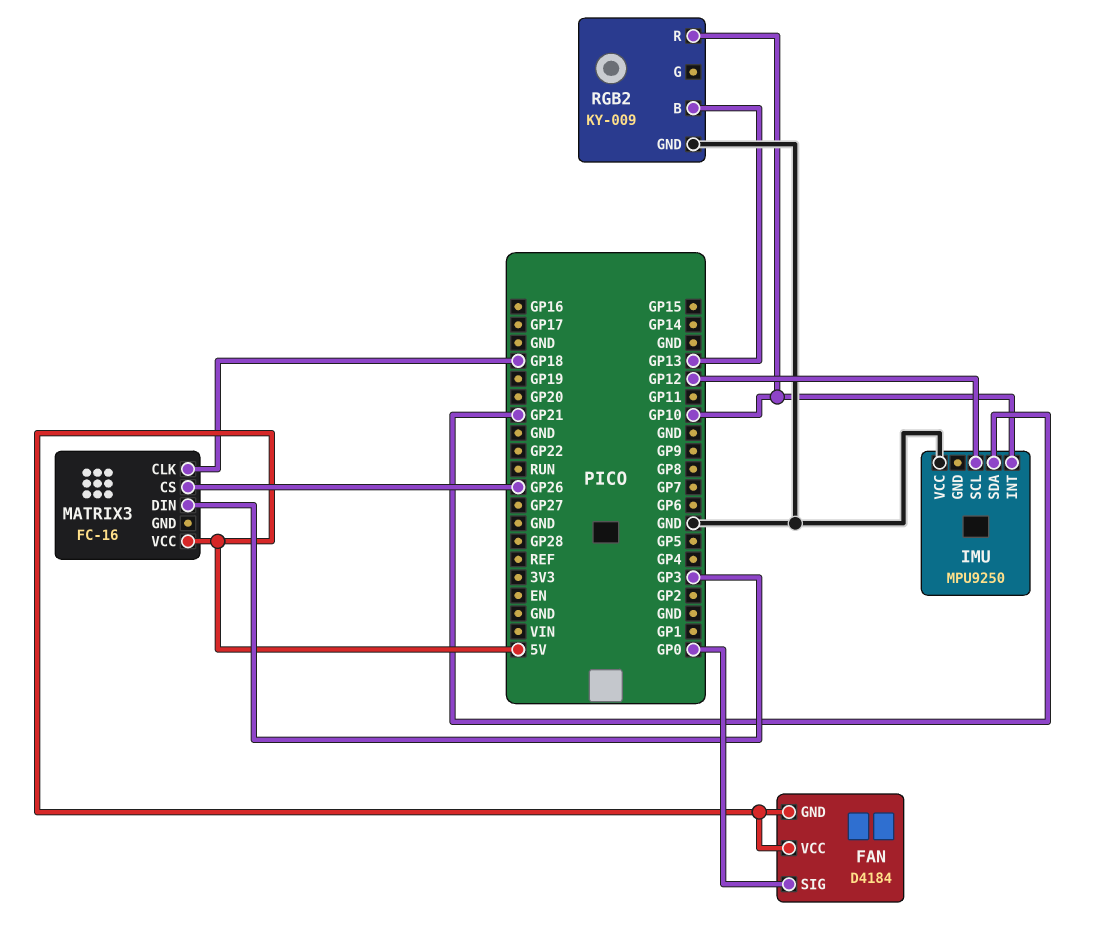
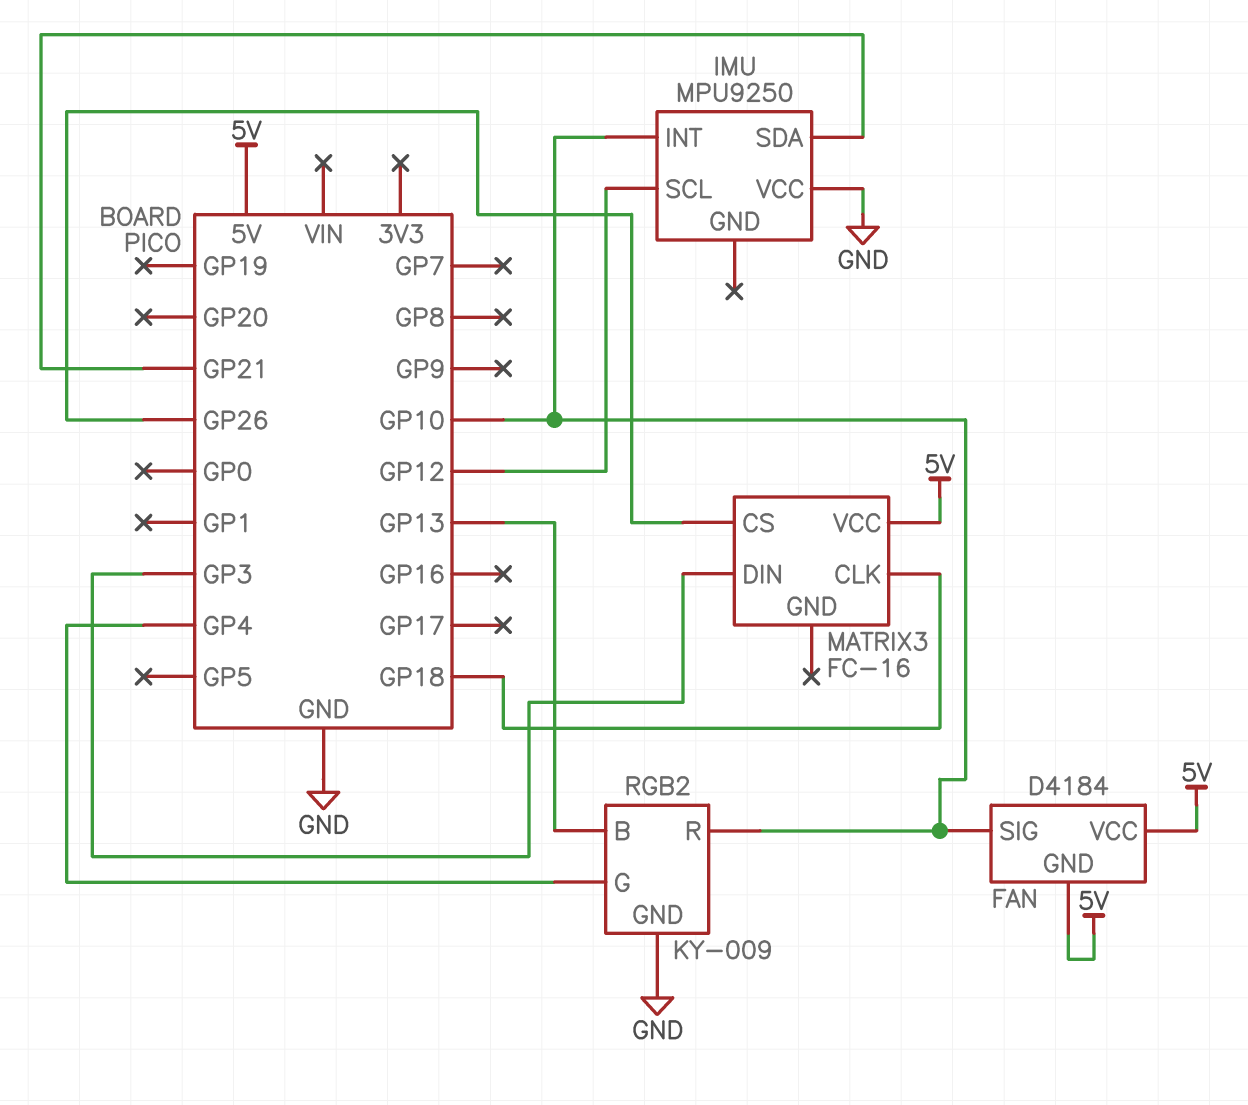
FAN pin SIG: GP0 -> GP10
RGB2 pin G: none -> GP4

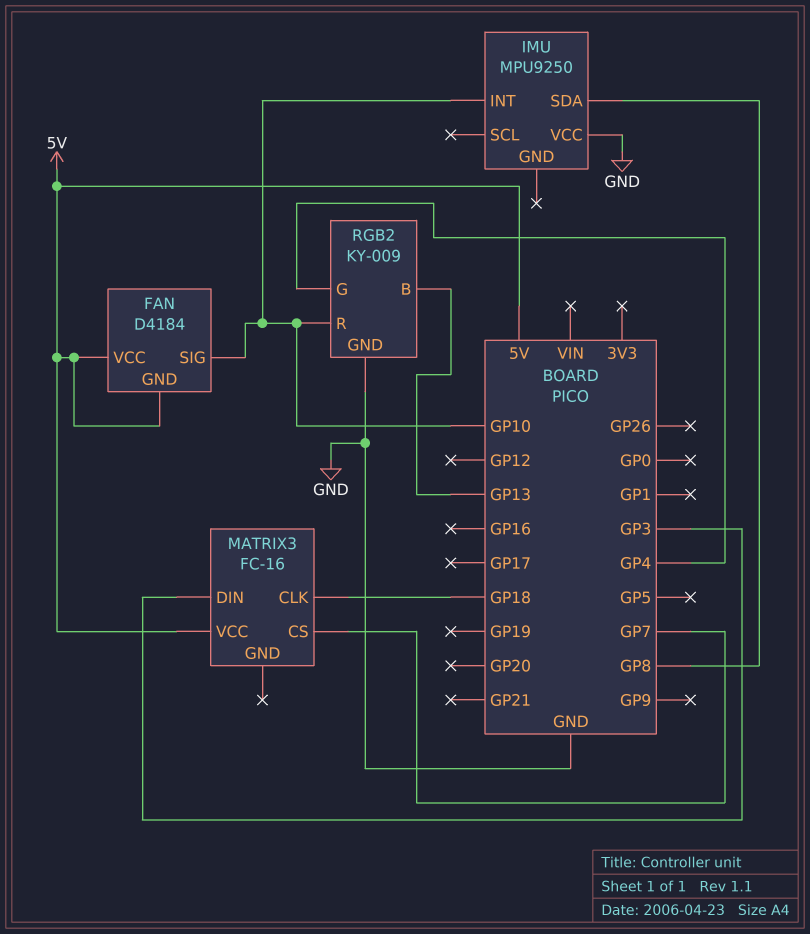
IMU pin SCL: GP12 -> none
IMU pin SDA: GP21 -> GP8
MATRIX3 pin CS: GP26 -> GP7

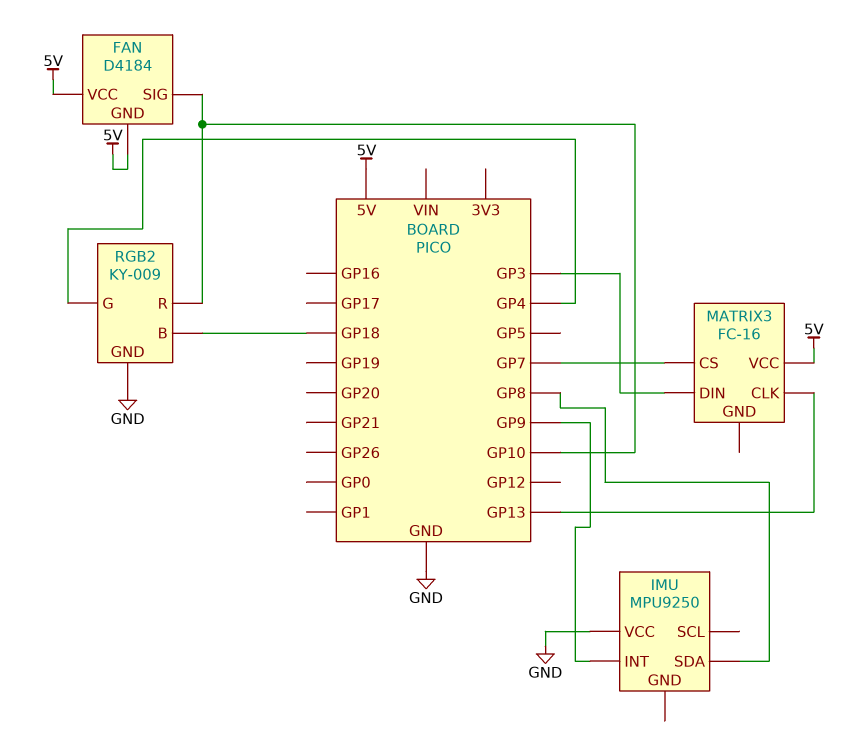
IMU pin INT: GP10 -> GP9
MATRIX3 pin CLK: GP18 -> GP13
RGB2 pin B: GP13 -> GP18

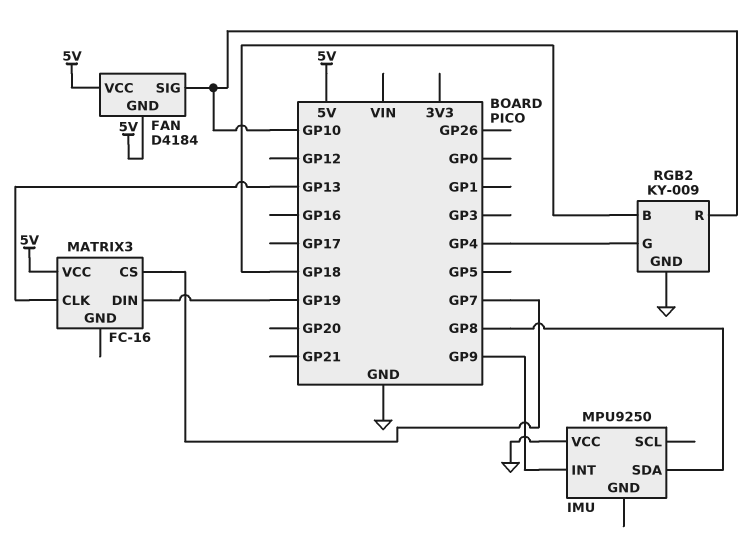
MATRIX3 pin DIN: GP3 -> GP19

